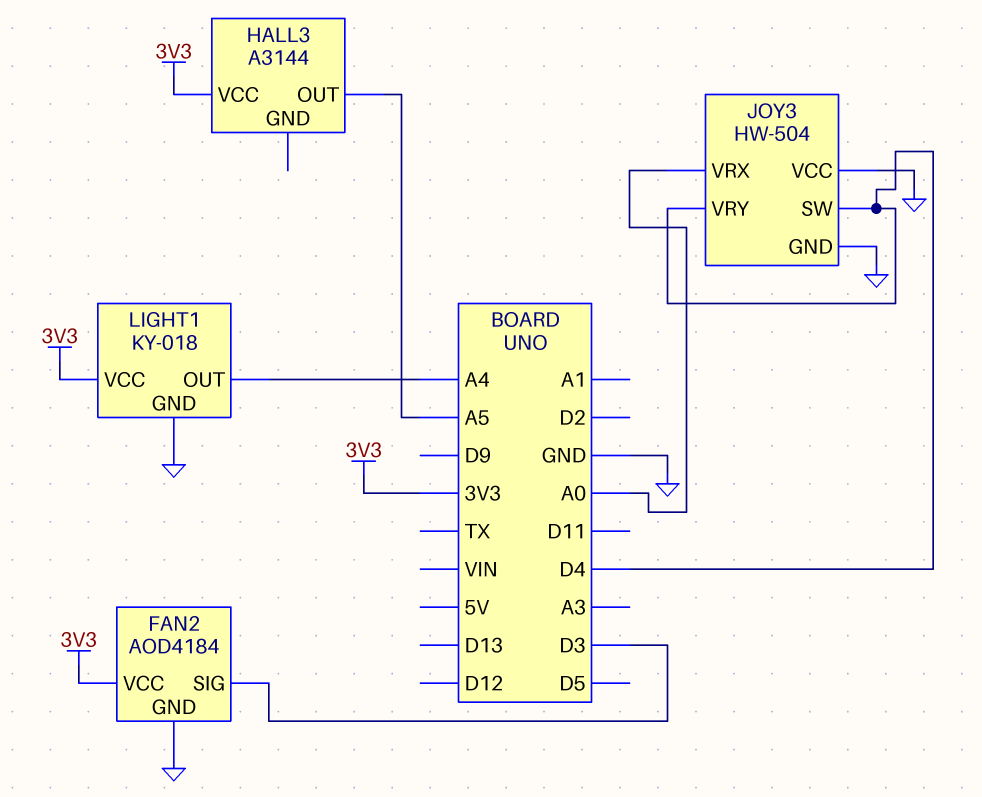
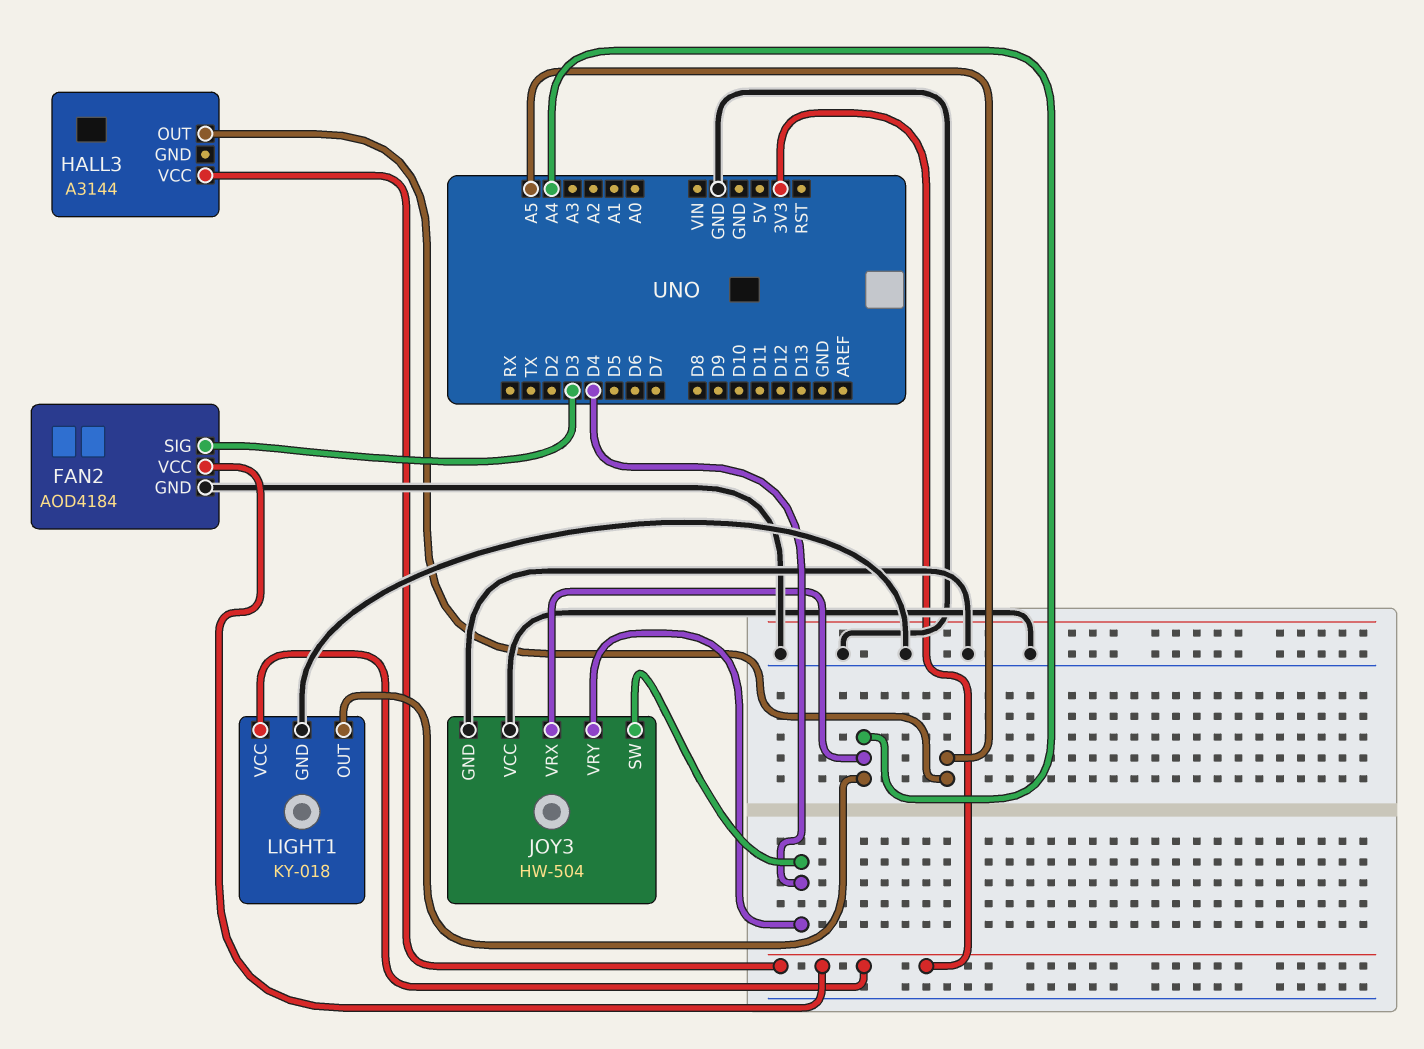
JOY3 pin VRX: A0 -> A4

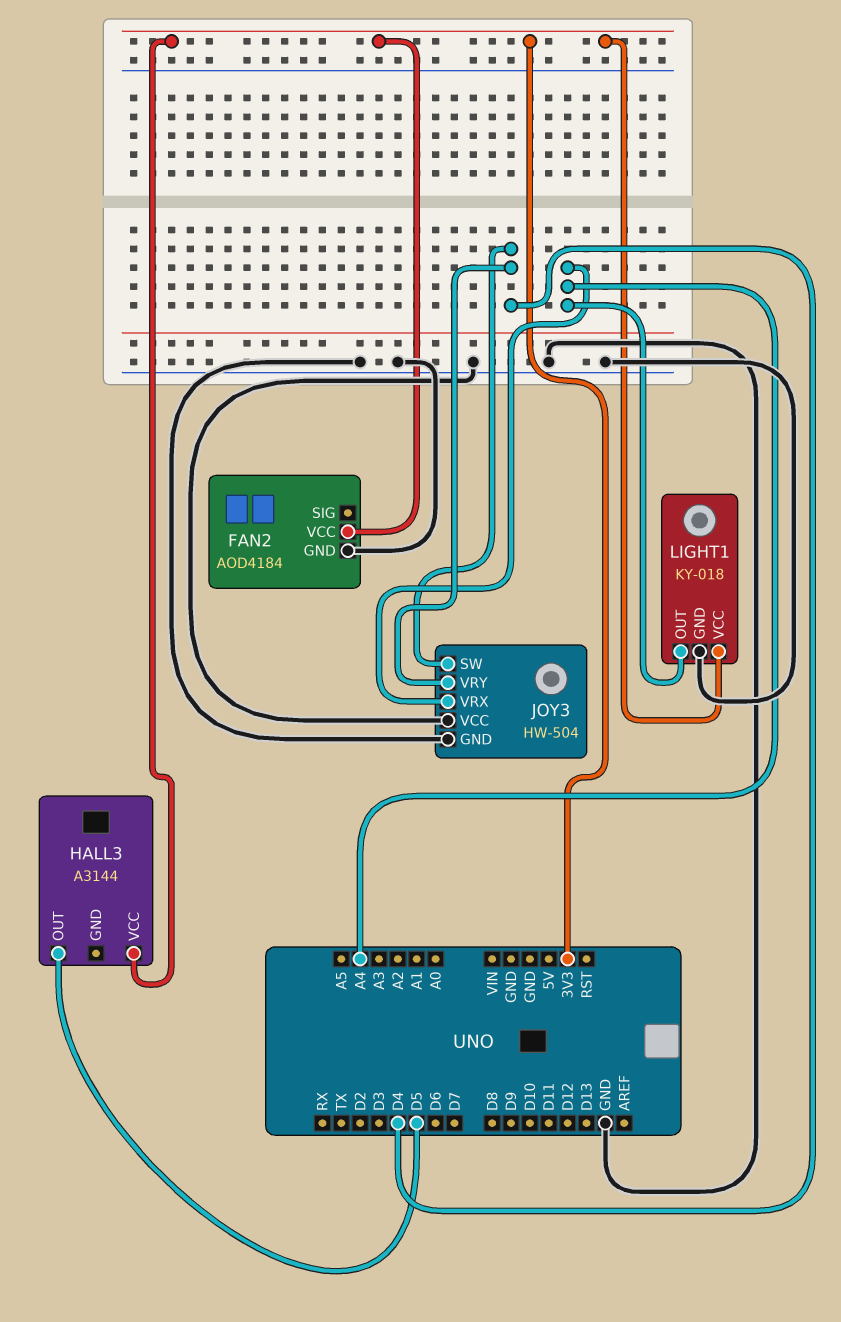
FAN2 pin SIG: D3 -> none
HALL3 pin OUT: A5 -> D5

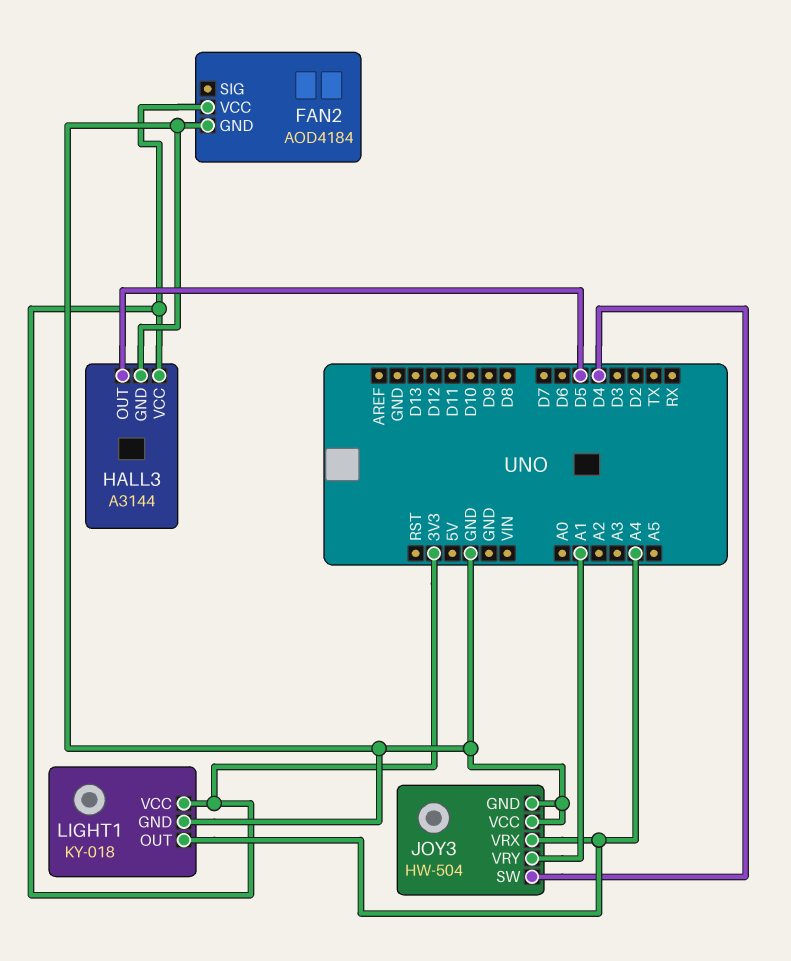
HALL3 pin GND: none -> GND
JOY3 pin VRY: D4 -> A1

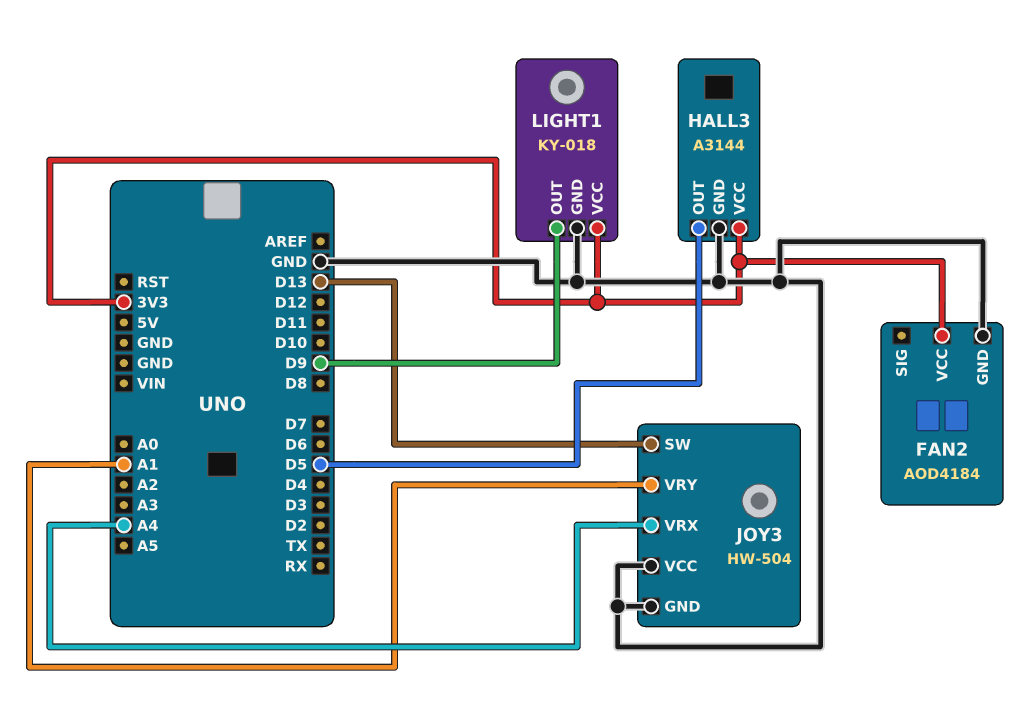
JOY3 pin SW: D4 -> D13
LIGHT1 pin OUT: A4 -> D9

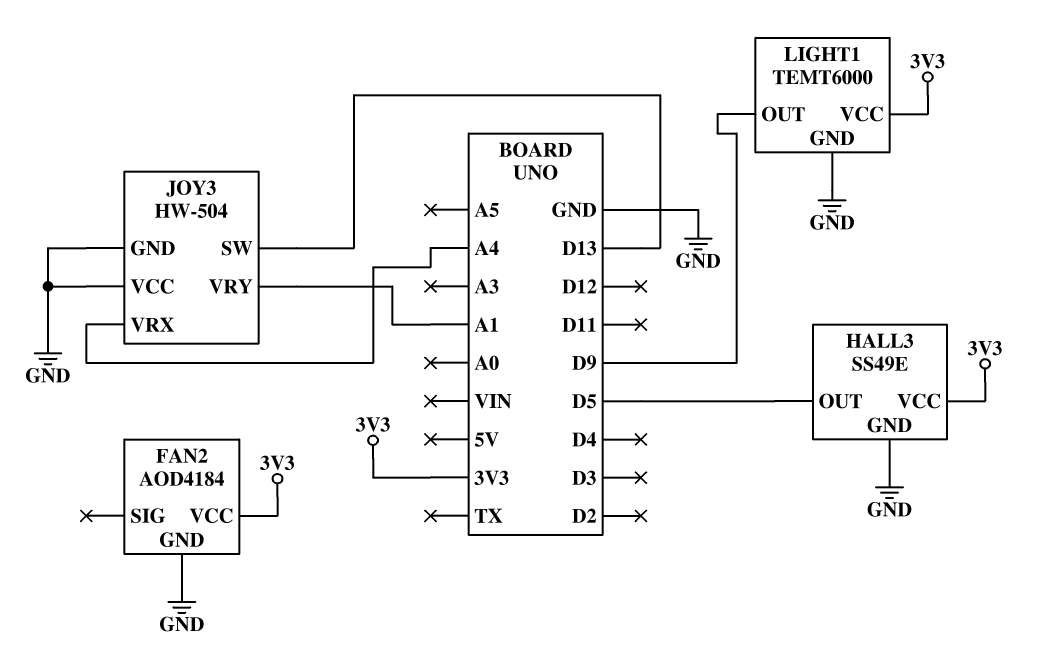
HALL3: A3144 -> SS49E
LIGHT1: KY-018 -> TEMT6000

